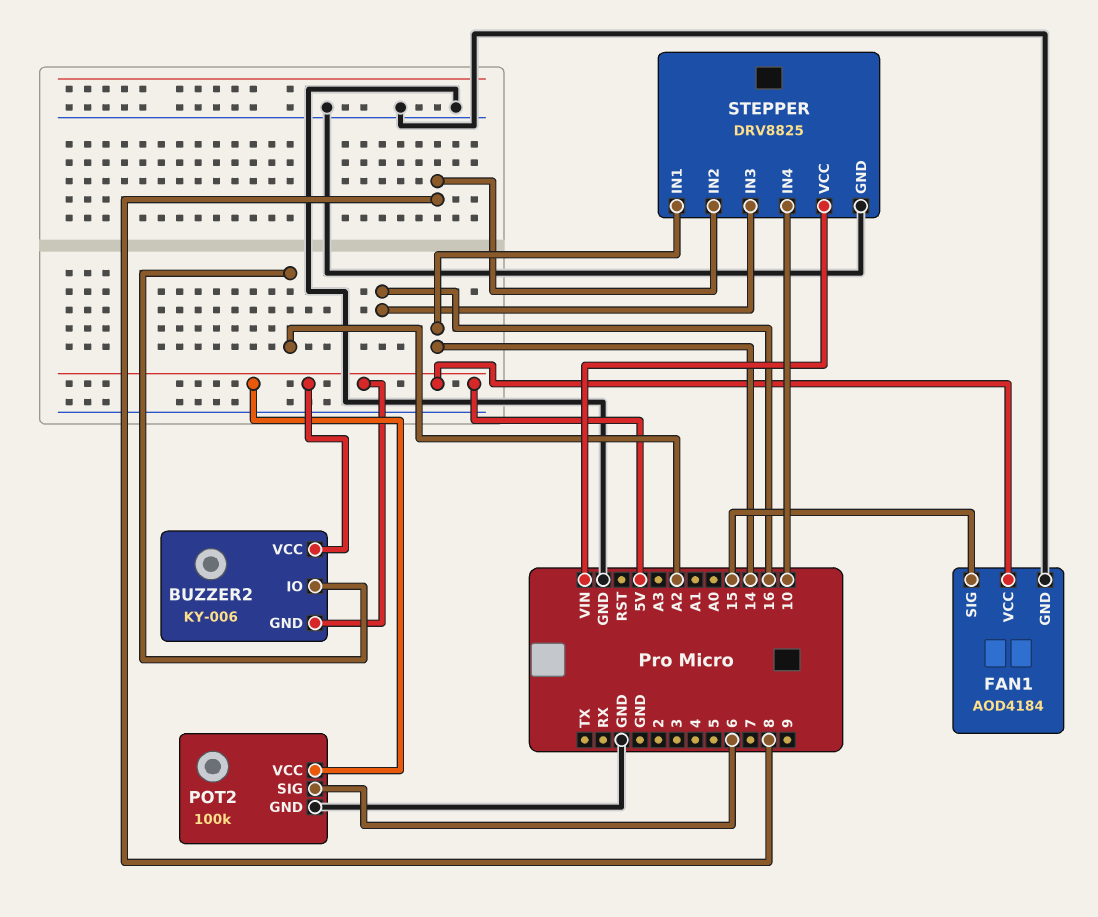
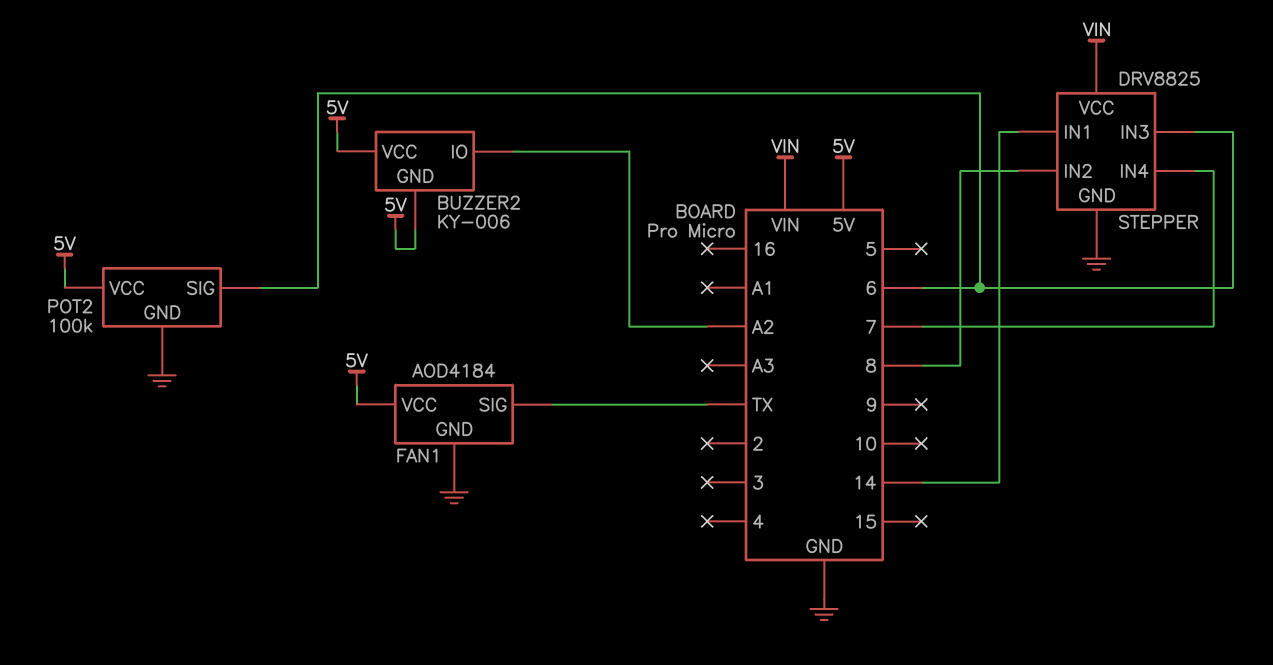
FAN1 pin SIG: 15 -> TX
STEPPER pin IN3: 16 -> 6
STEPPER pin IN4: 10 -> 7

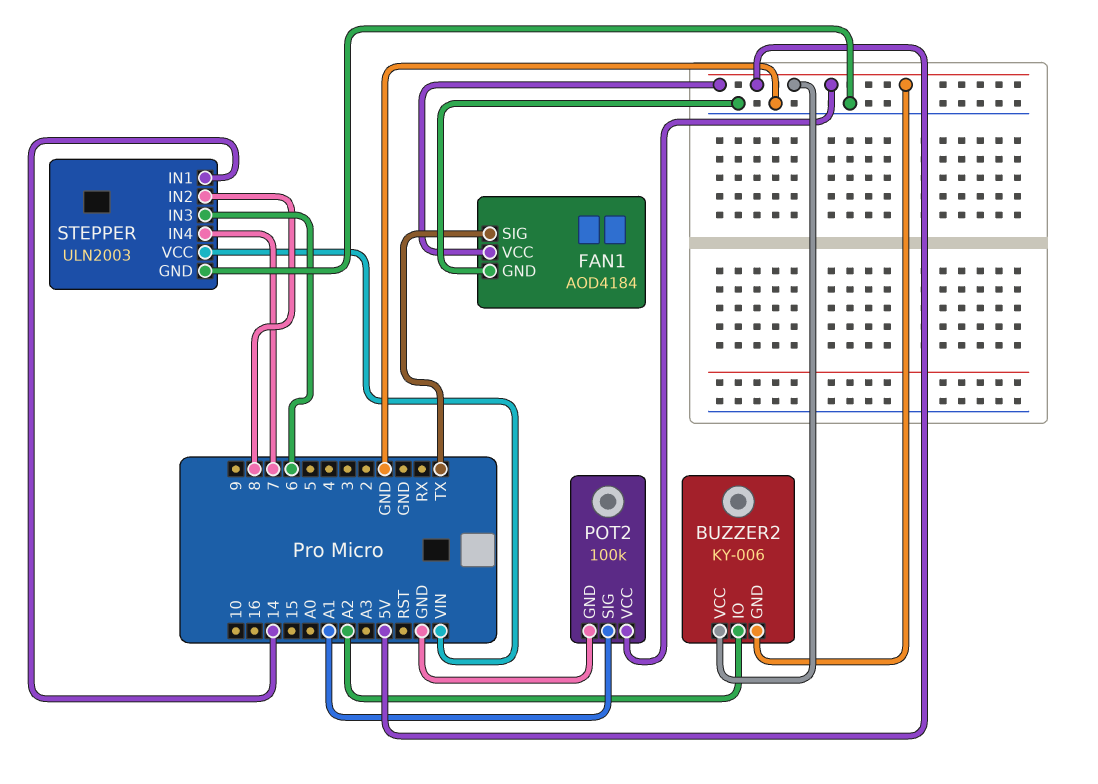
POT2 pin SIG: 6 -> A1
STEPPER: DRV8825 -> ULN2003

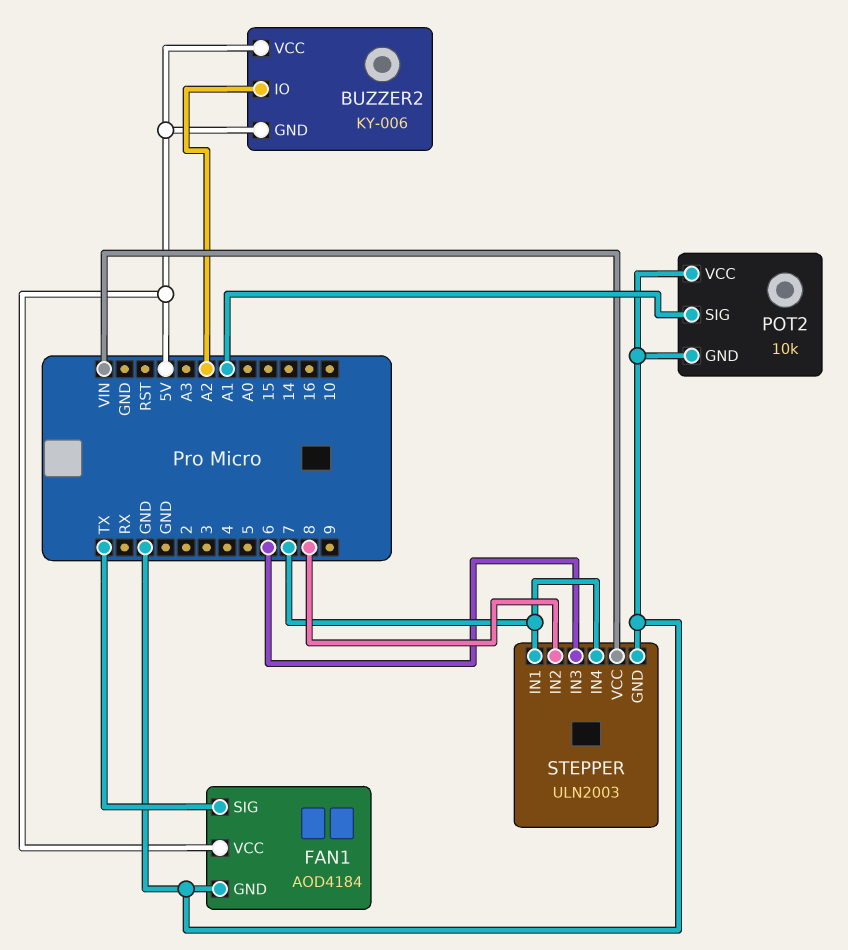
POT2: 100k -> 10k
POT2 pin VCC: 5V -> GND
STEPPER pin IN1: 14 -> 7

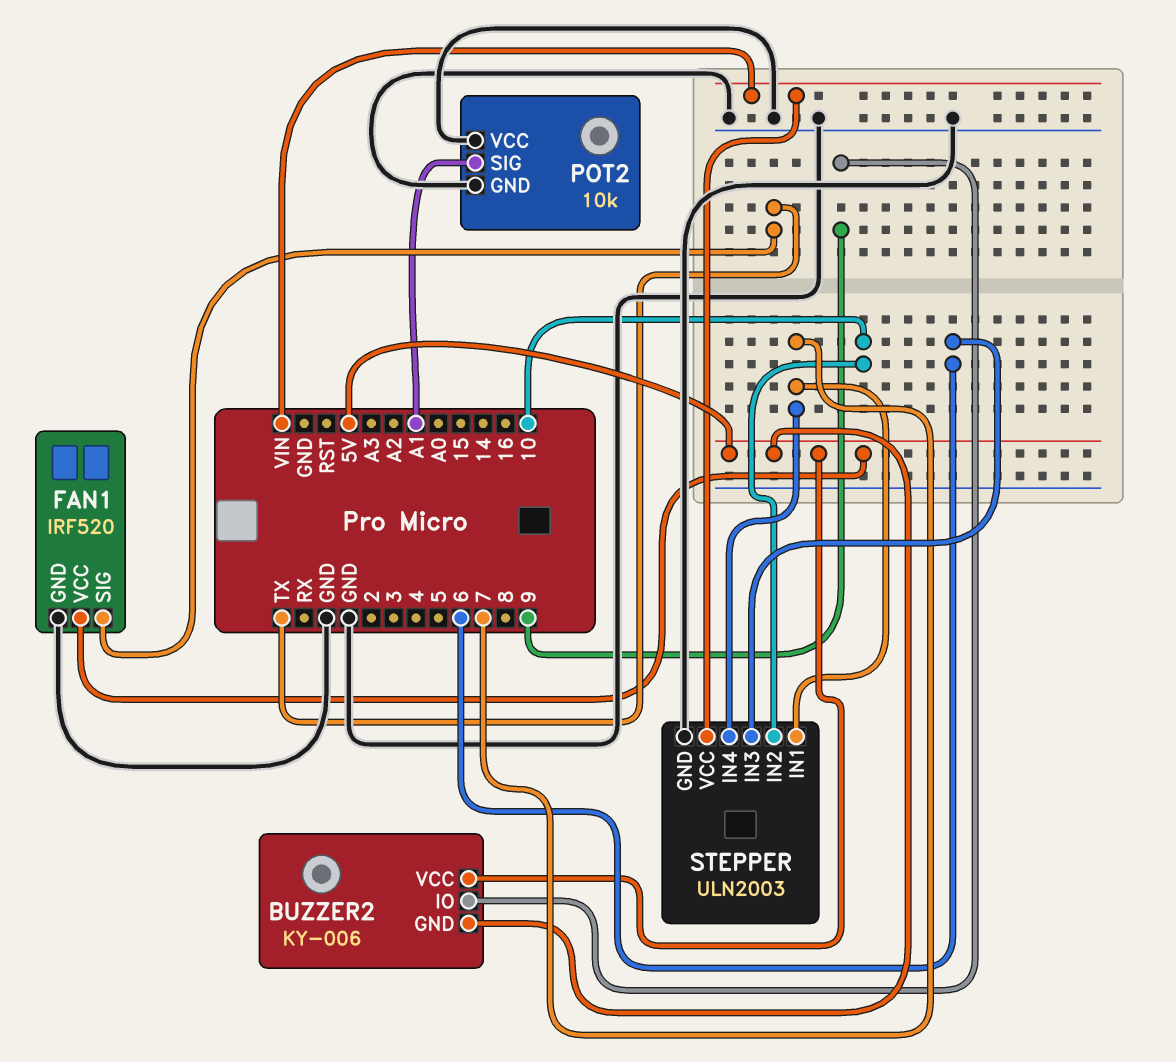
BUZZER2 pin IO: A2 -> 9
FAN1: AOD4184 -> IRF520
STEPPER pin IN2: 8 -> 10

